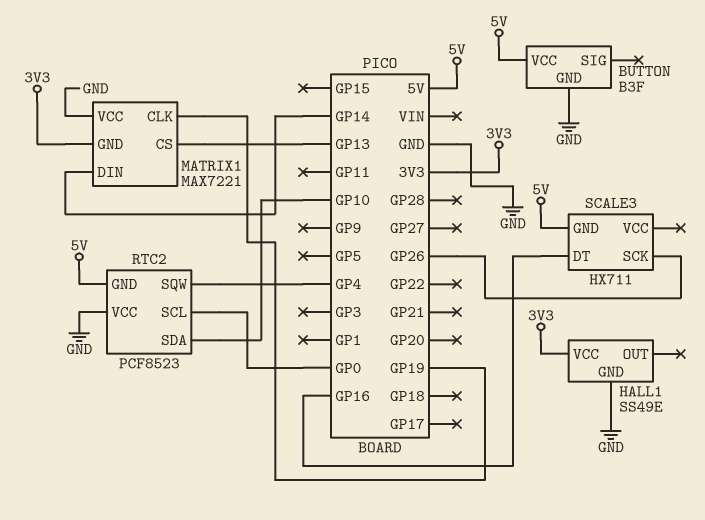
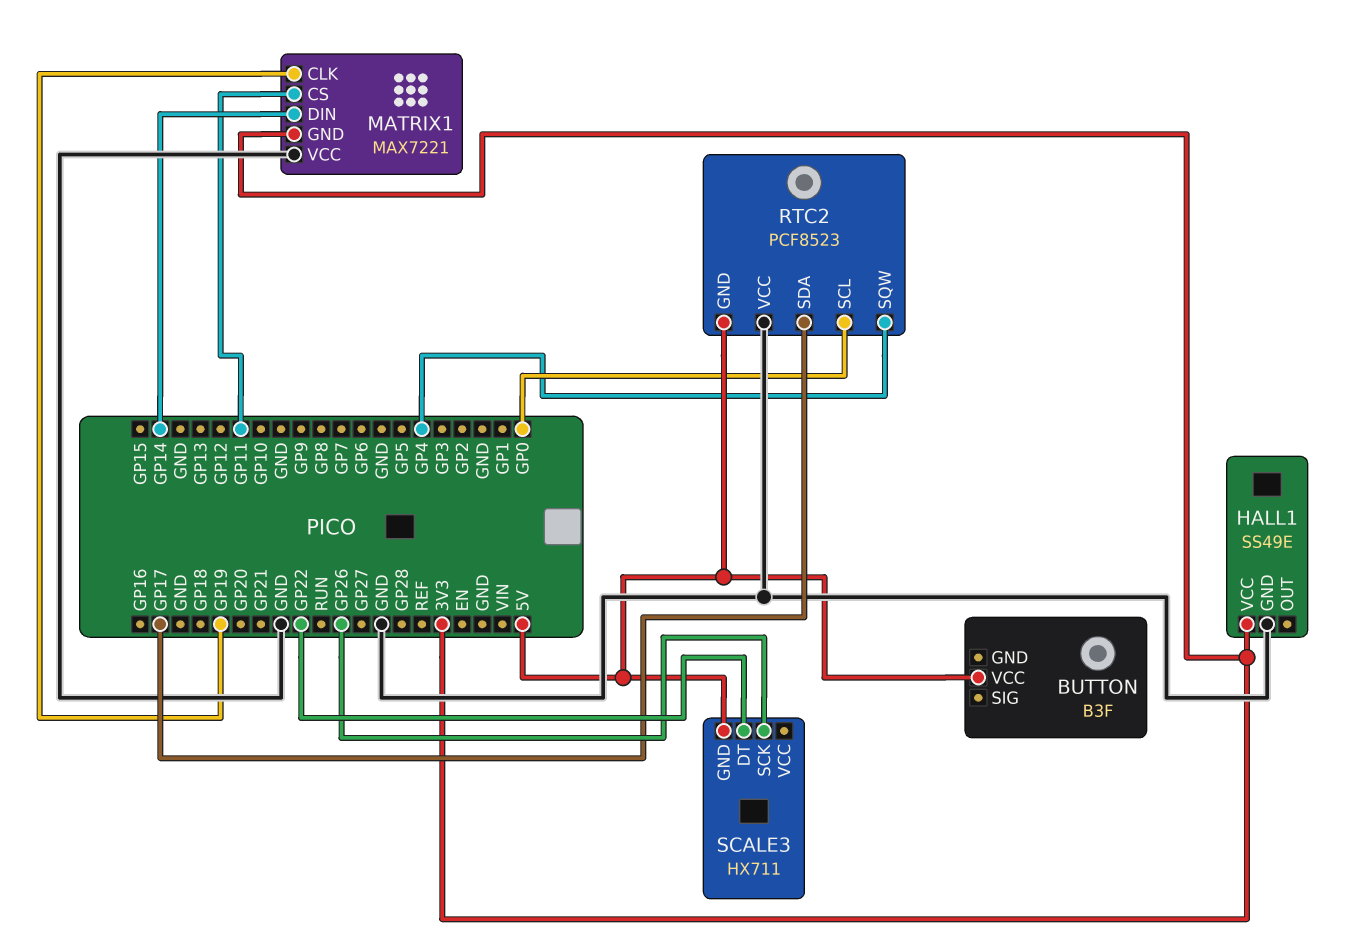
BUTTON pin GND: GND -> none
MATRIX1 pin CS: GP13 -> GP11
RTC2 pin SDA: GP10 -> GP17
SCALE3 pin DT: GP16 -> GP22

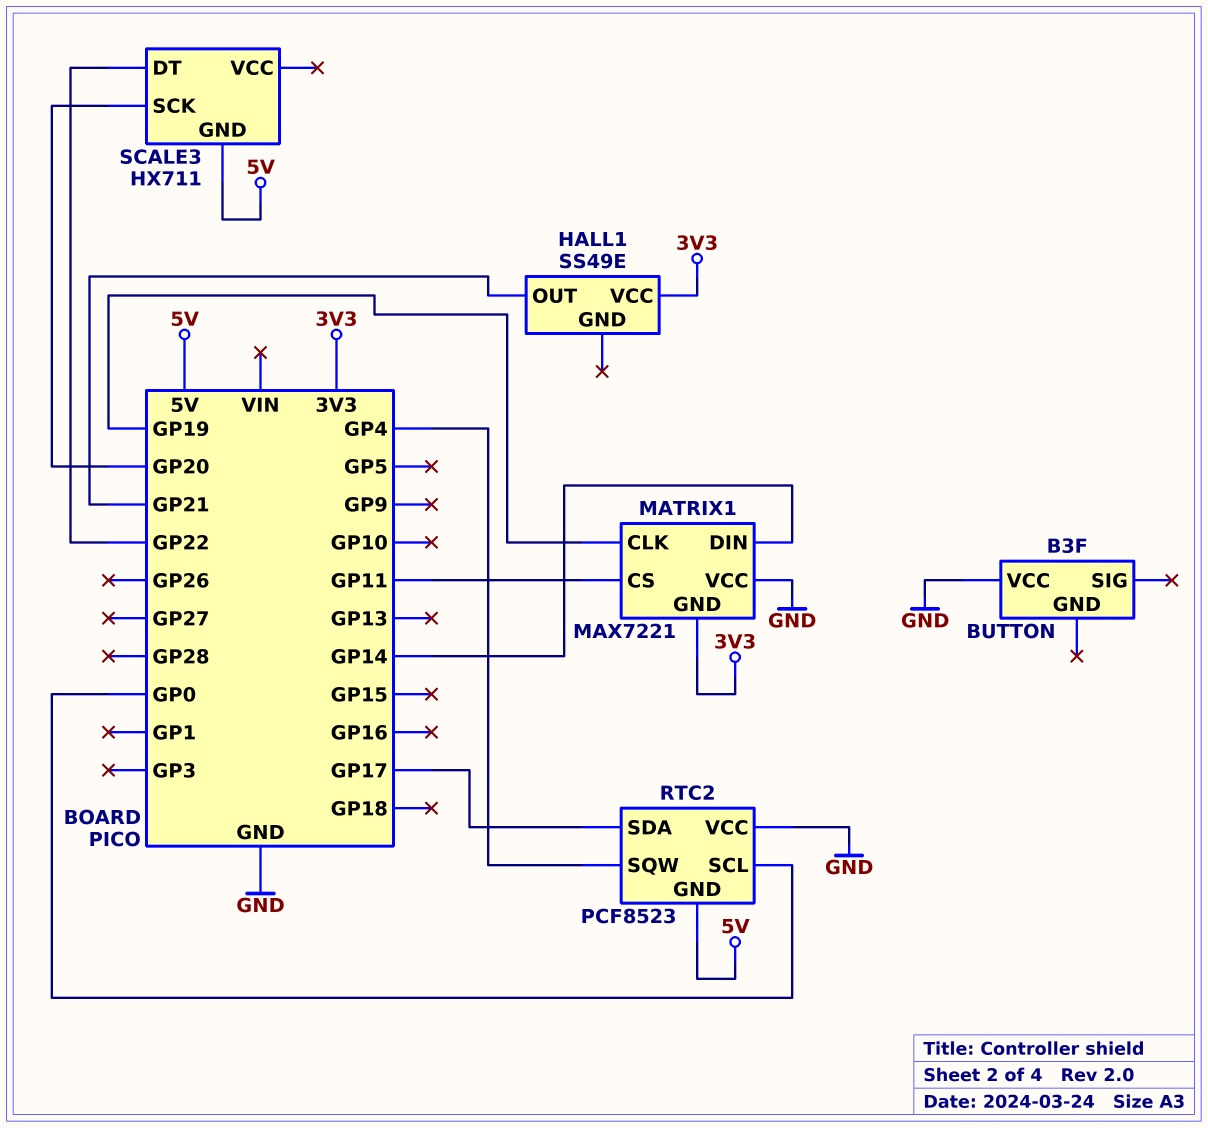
BUTTON pin VCC: 5V -> GND
HALL1 pin GND: GND -> none
HALL1 pin OUT: none -> GP21
SCALE3 pin SCK: GP26 -> GP20

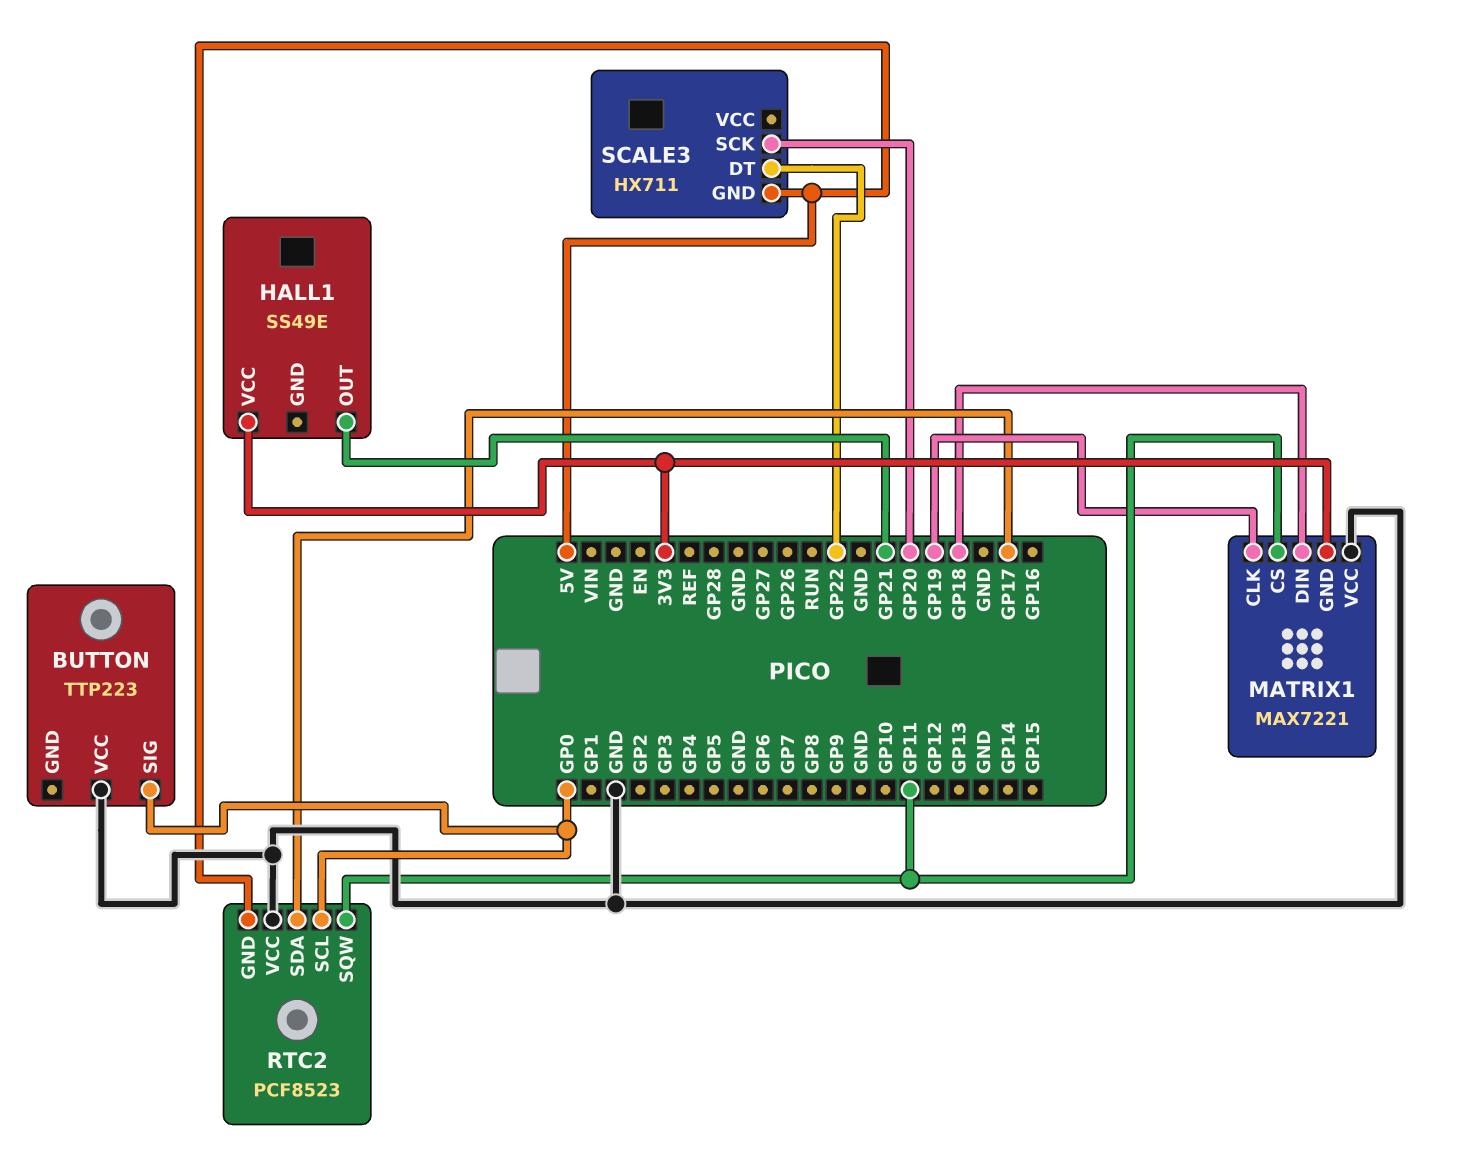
BUTTON: B3F -> TTP223
BUTTON pin SIG: none -> GP0
MATRIX1 pin DIN: GP14 -> GP18
RTC2 pin SQW: GP4 -> GP11

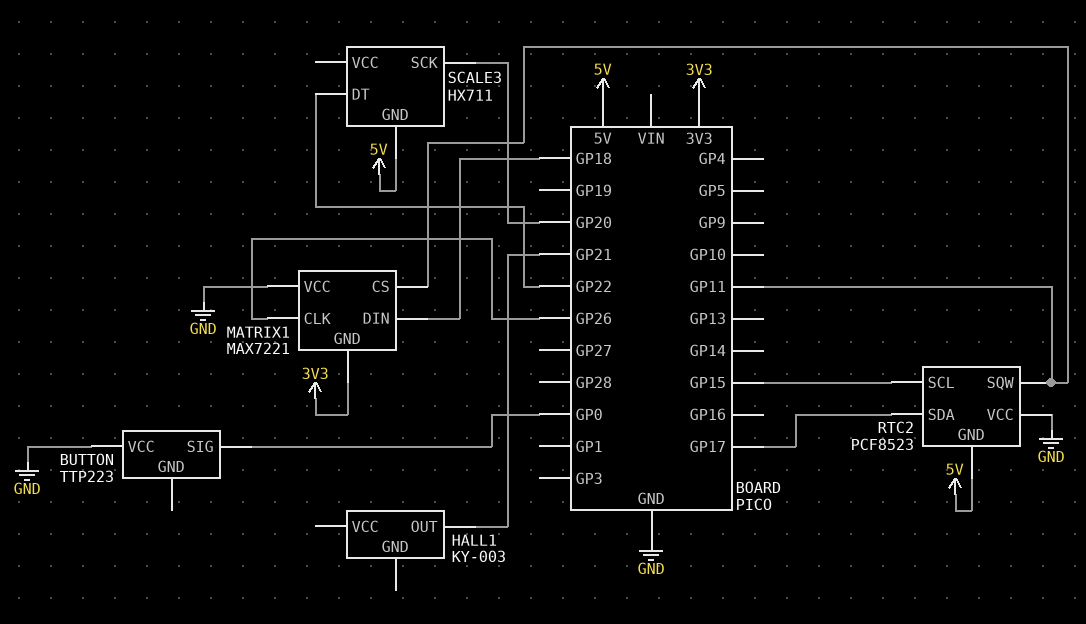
HALL1: SS49E -> KY-003
HALL1 pin VCC: 3V3 -> none
MATRIX1 pin CLK: GP19 -> GP26
RTC2 pin SCL: GP0 -> GP15

